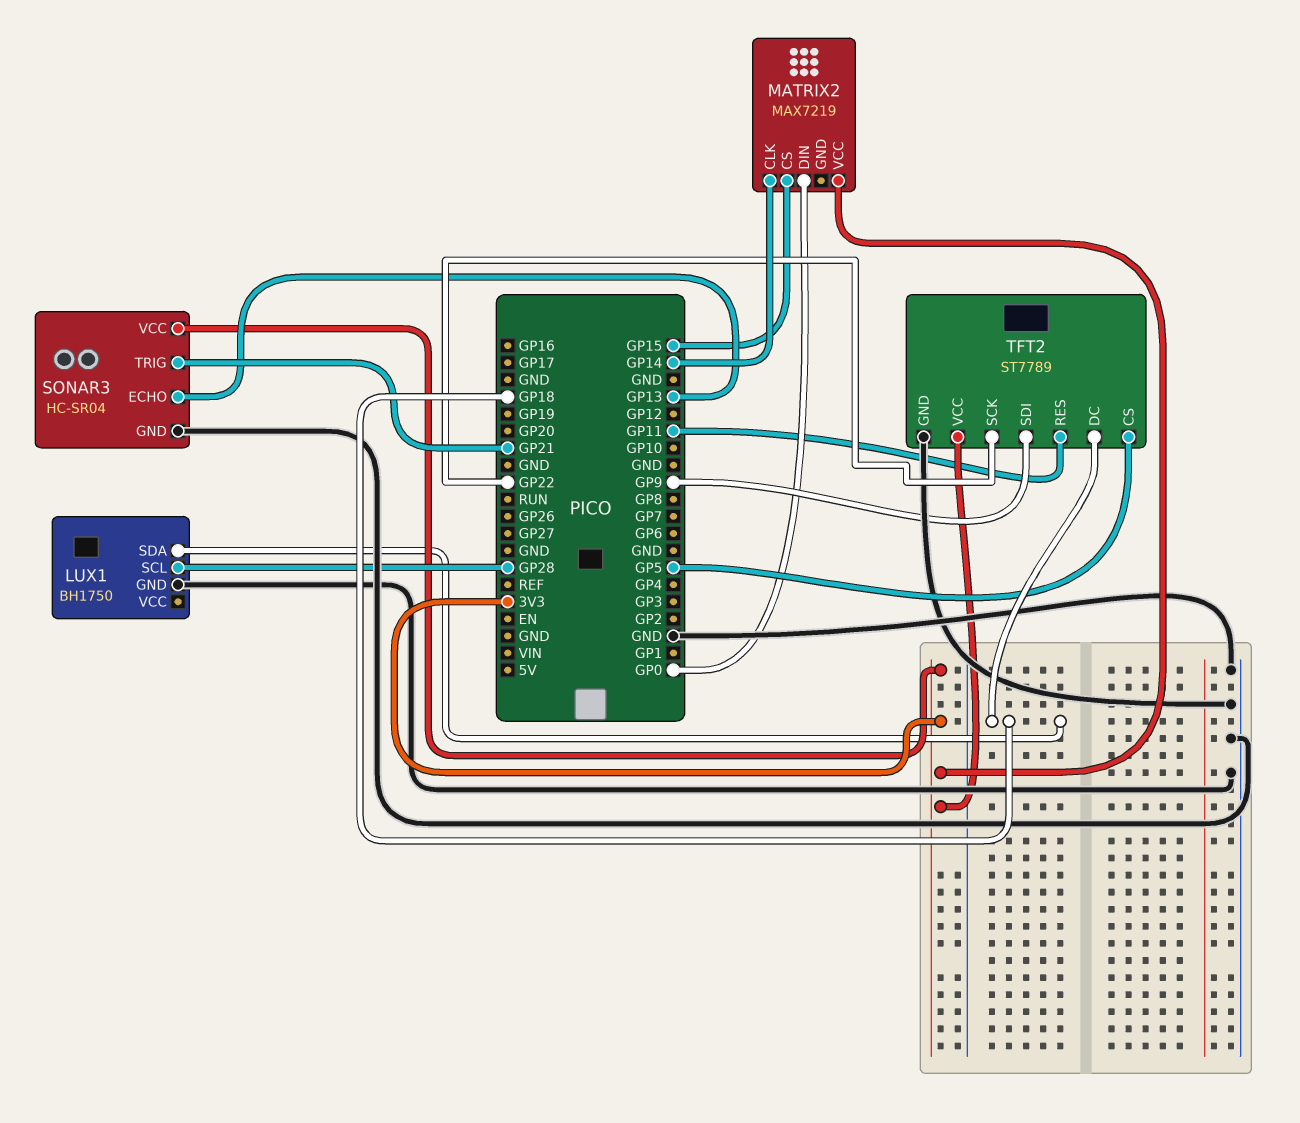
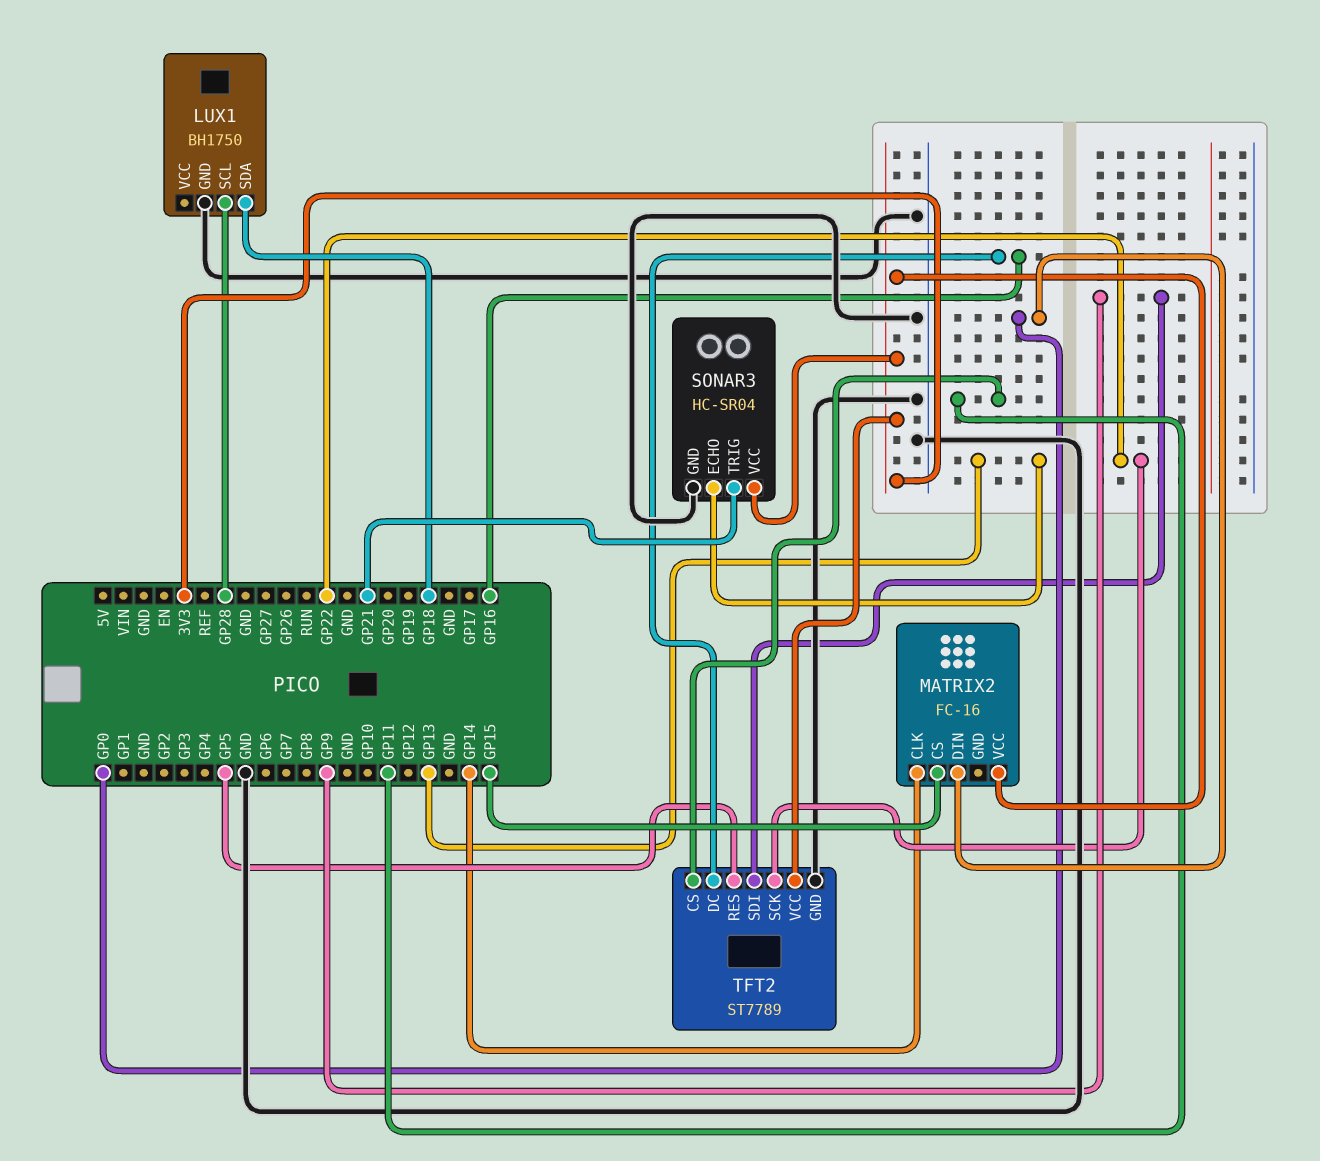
MATRIX2: MAX7219 -> FC-16
TFT2 pin CS: GP5 -> GP11
TFT2 pin DC: GP18 -> GP16
TFT2 pin RES: GP11 -> GP5

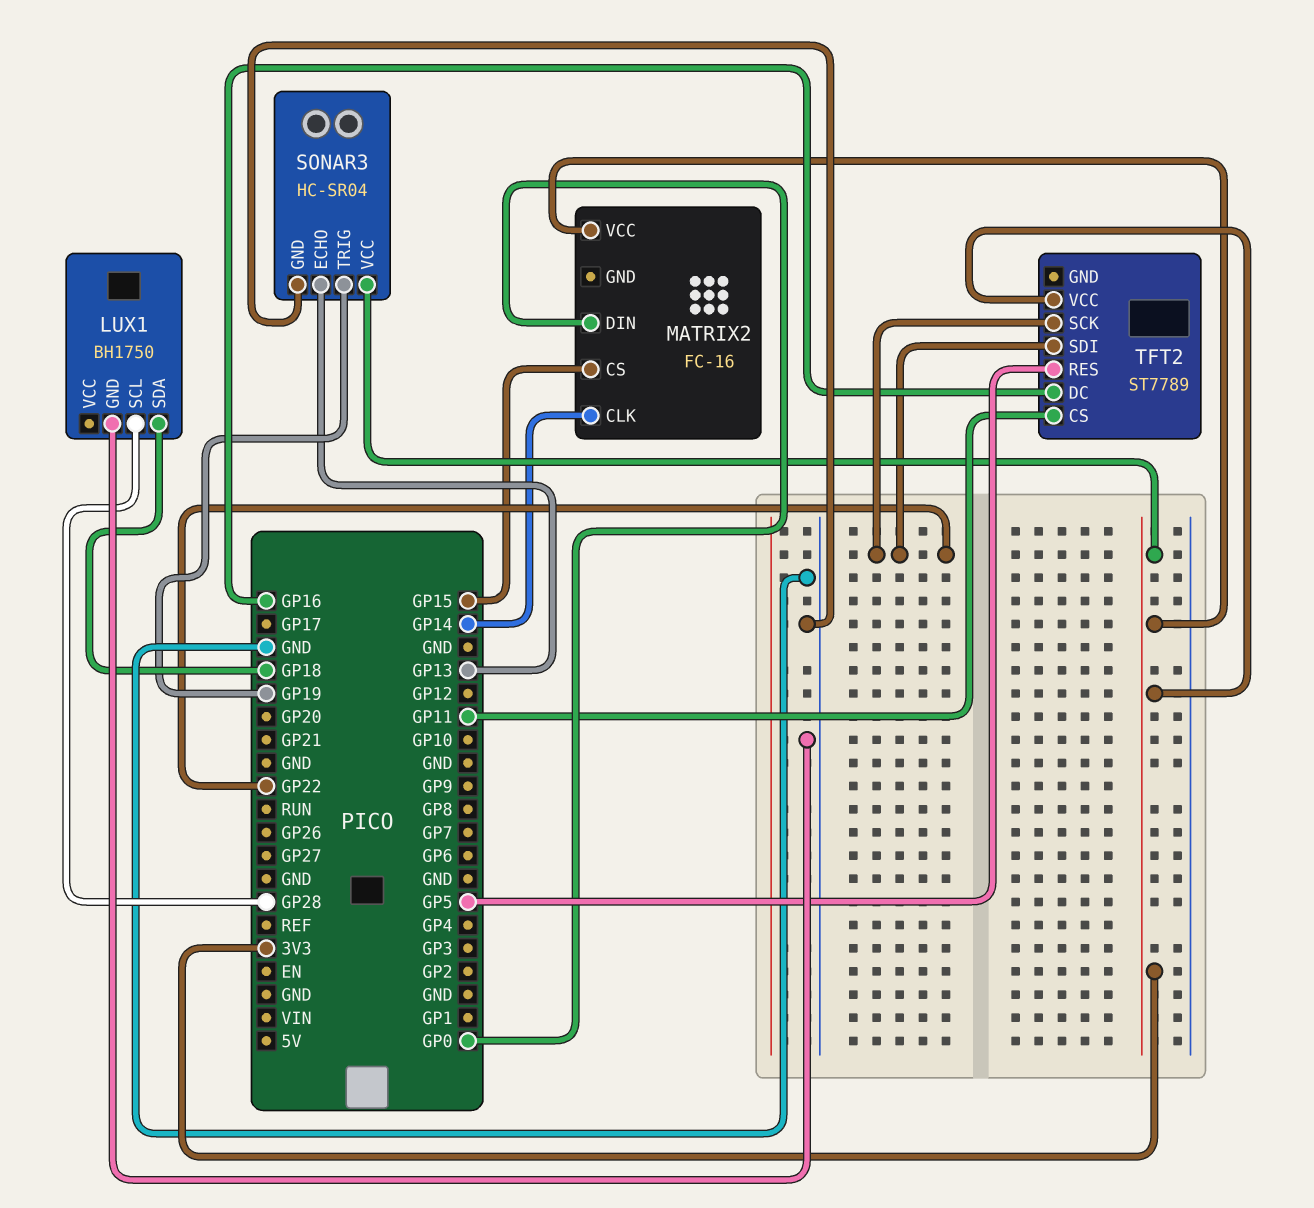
SONAR3 pin TRIG: GP21 -> GP19
TFT2 pin GND: GND -> none
TFT2 pin SDI: GP9 -> GP22

